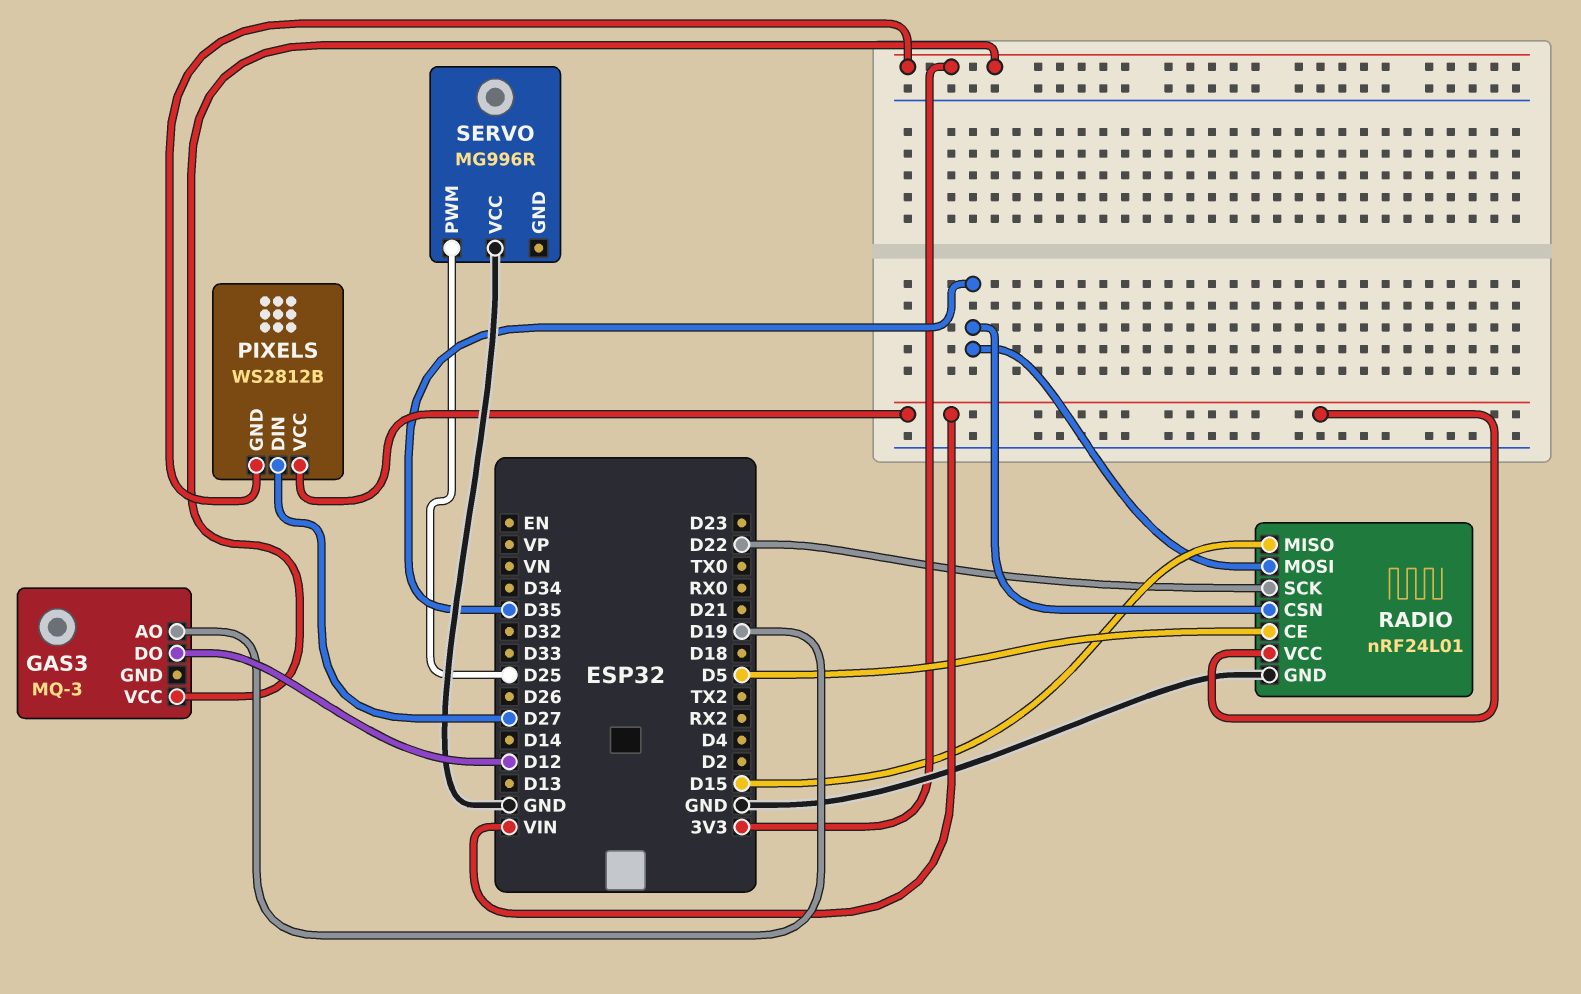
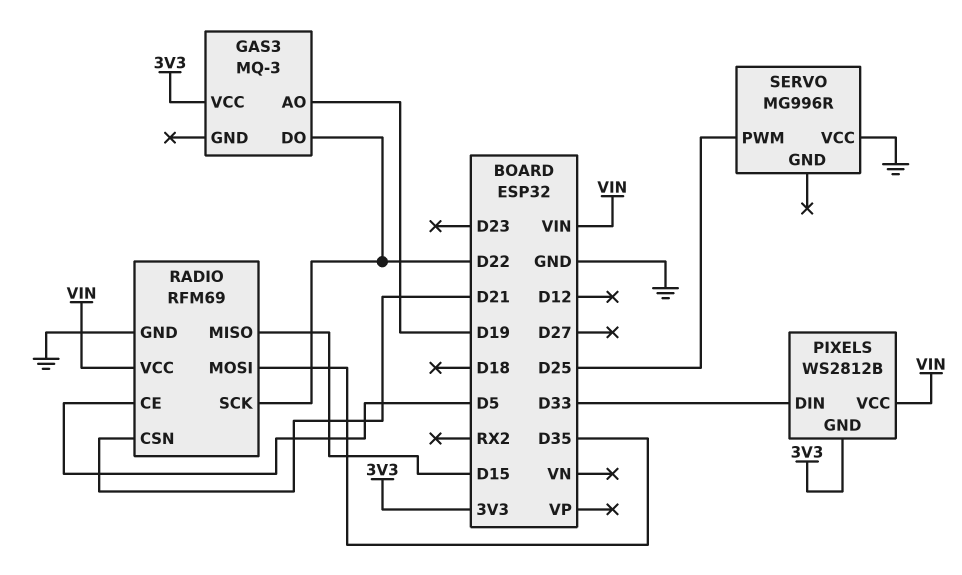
GAS3 pin DO: D12 -> D22
PIXELS pin DIN: D27 -> D33
RADIO: nRF24L01 -> RFM69
RADIO pin CSN: D35 -> D21

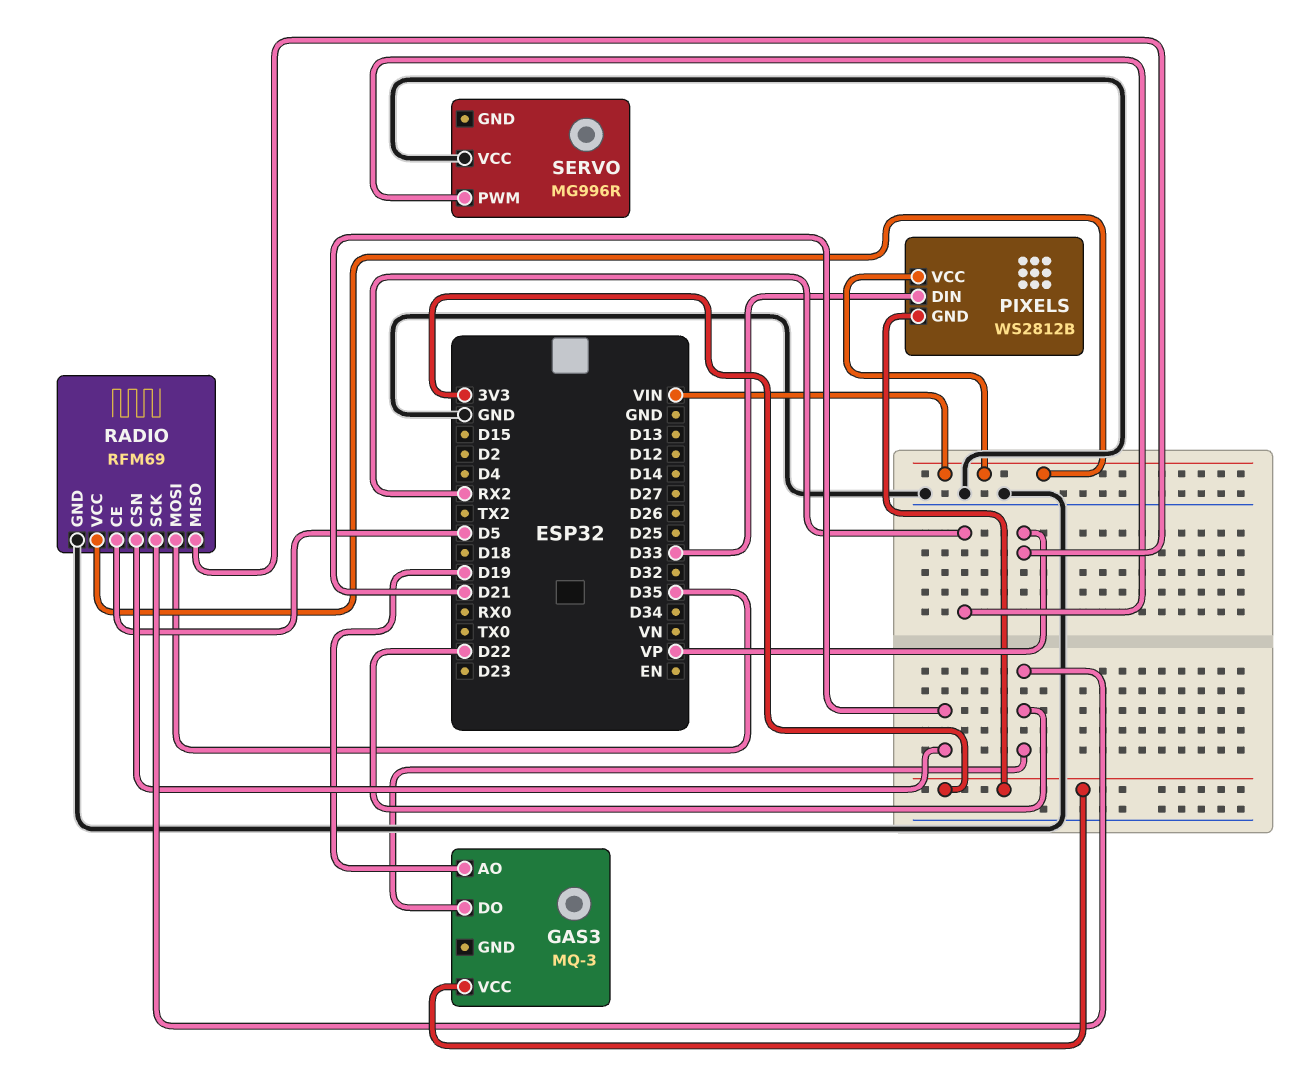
RADIO pin MISO: D15 -> VP
SERVO pin PWM: D25 -> RX2

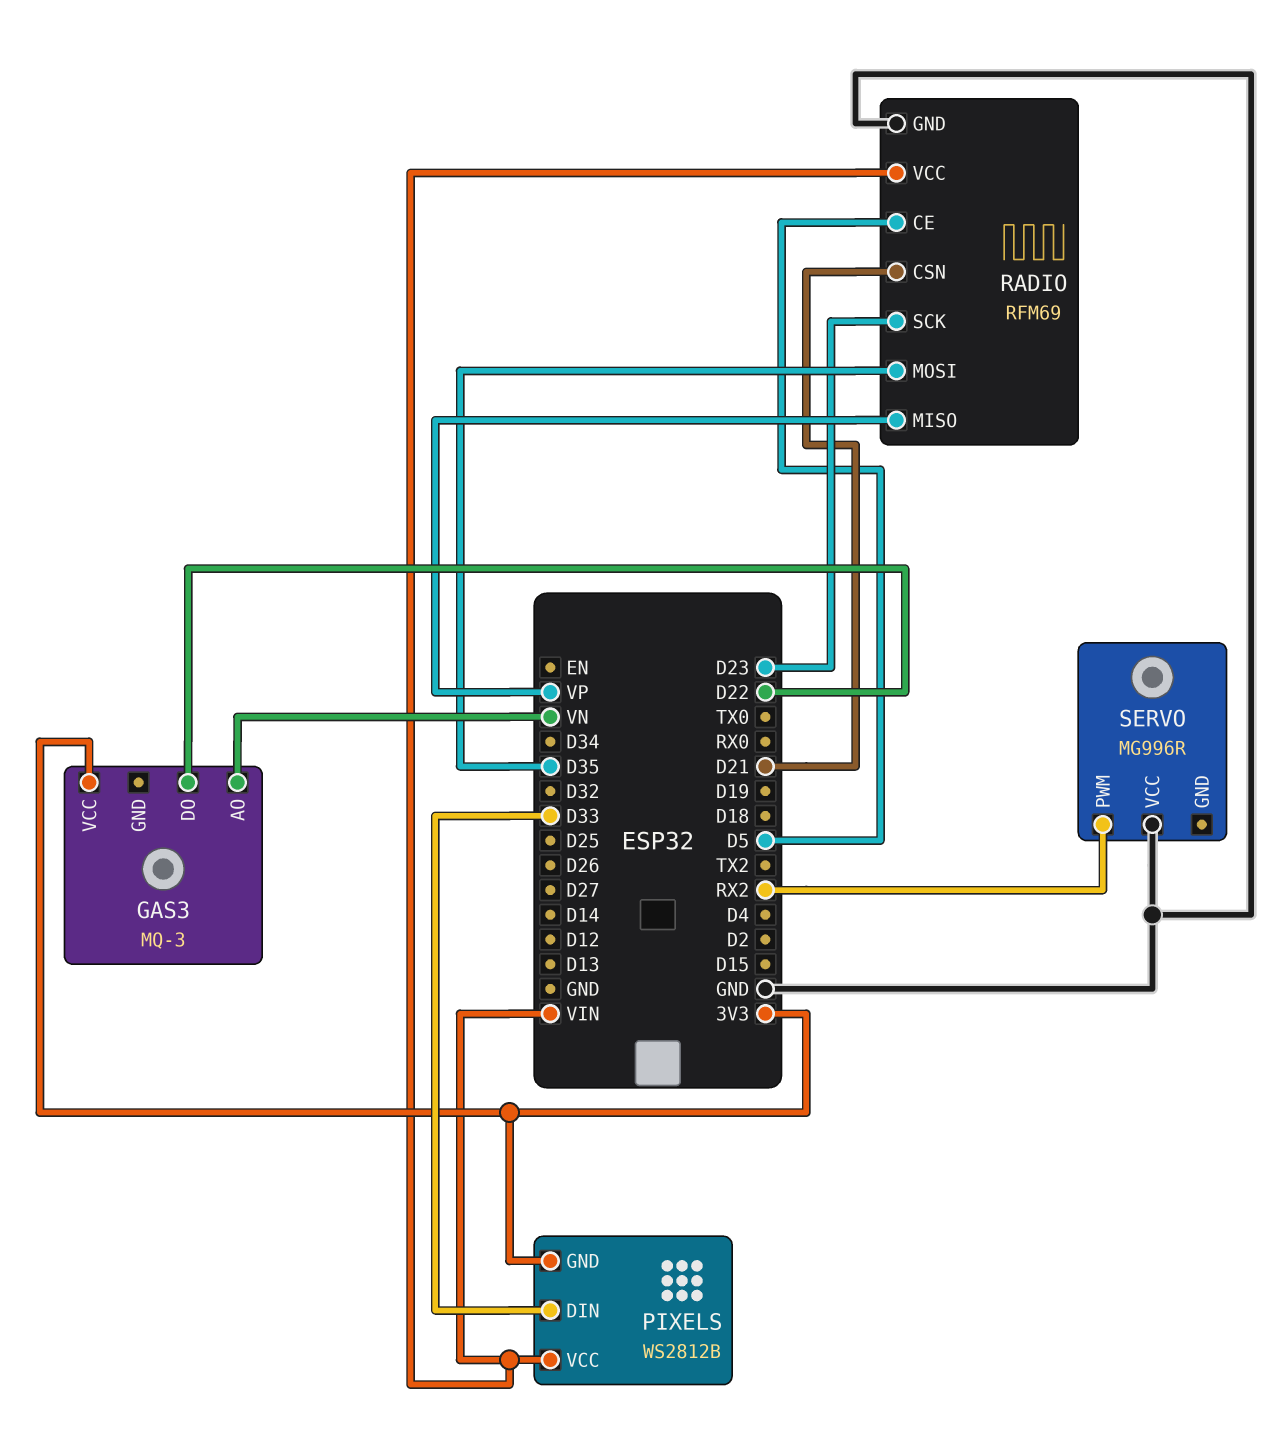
GAS3 pin AO: D19 -> VN
RADIO pin SCK: D22 -> D23

